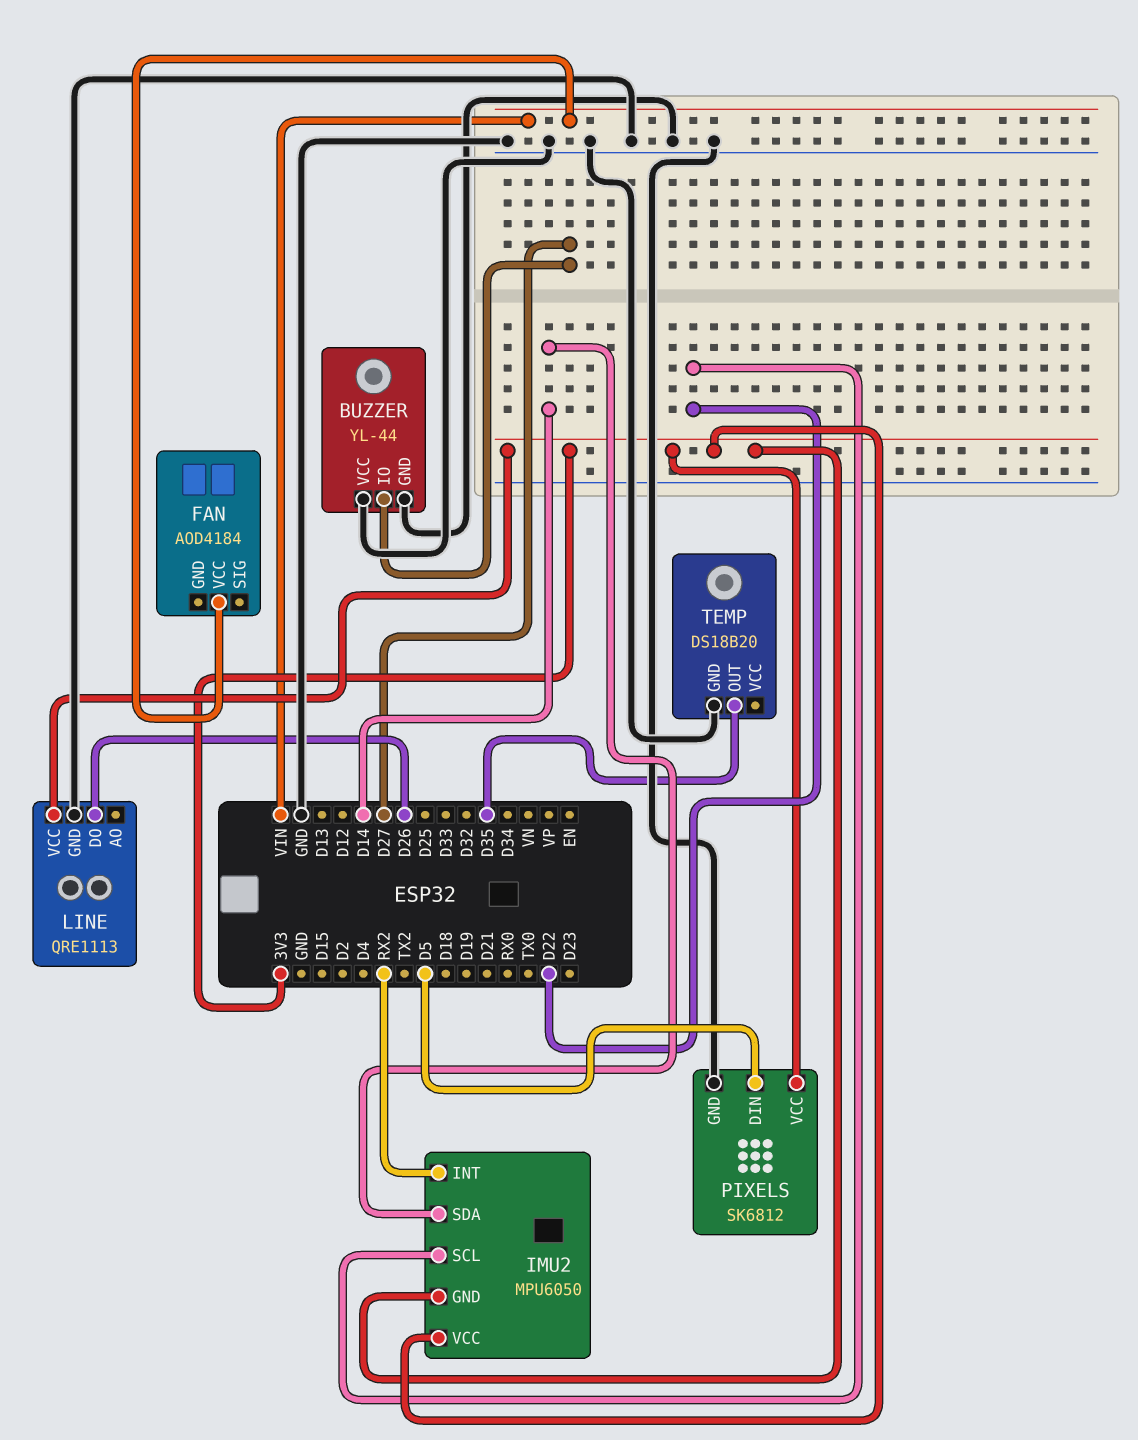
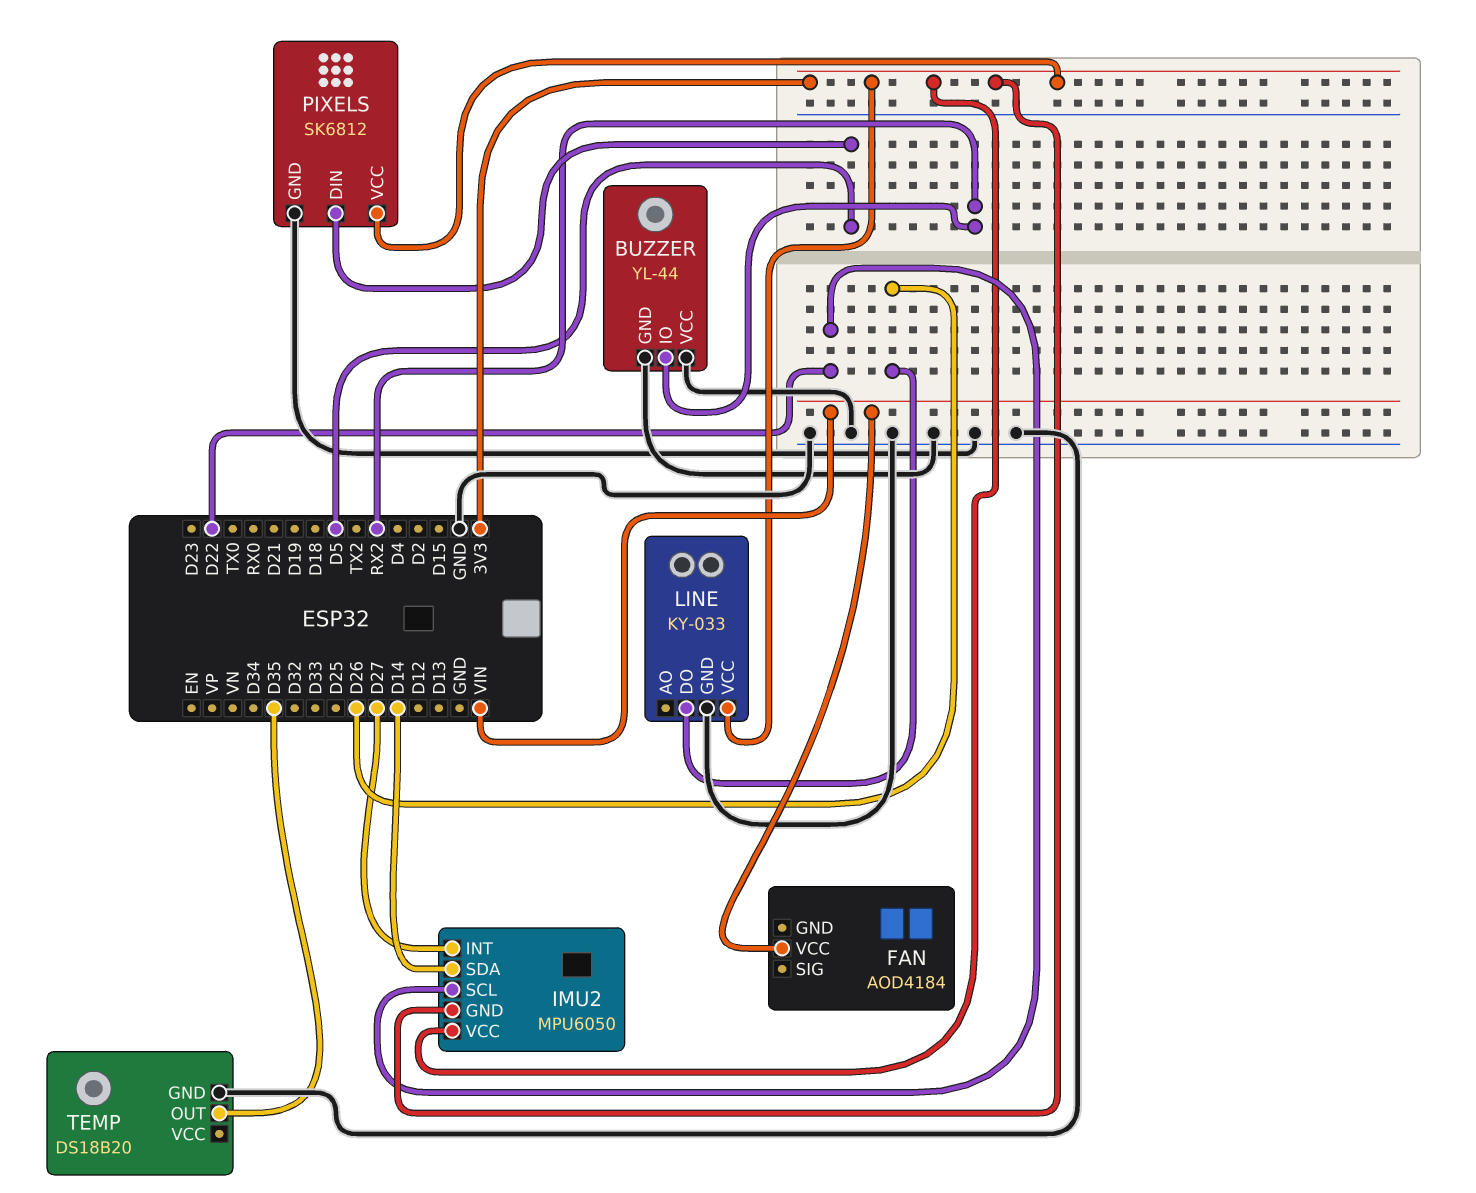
BUZZER pin IO: D27 -> RX2
IMU2 pin INT: RX2 -> D27
LINE: QRE1113 -> KY-033

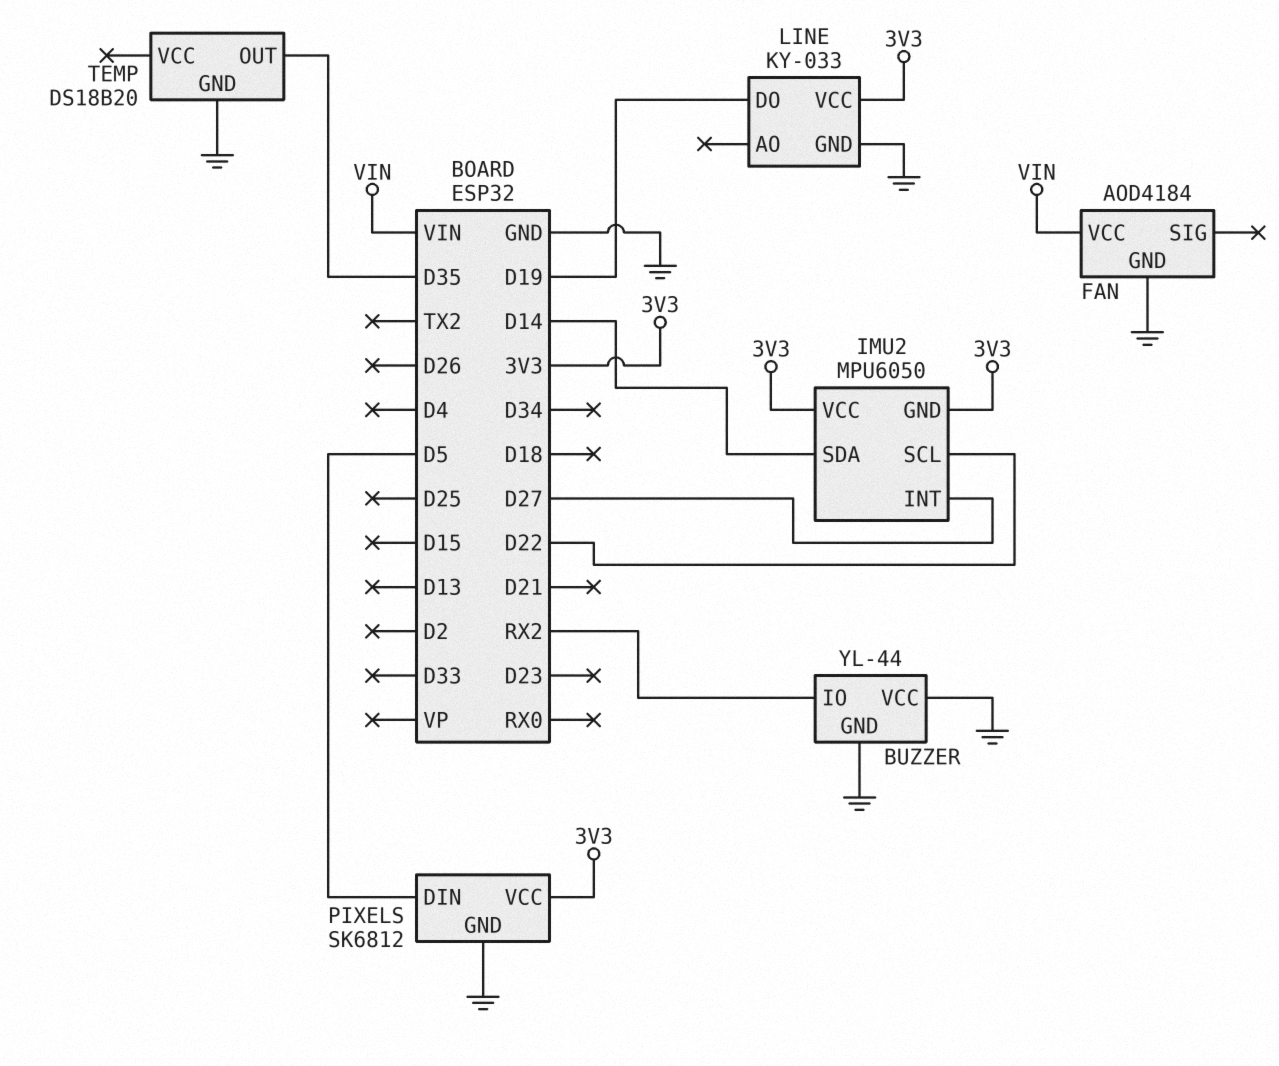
FAN pin GND: none -> GND
LINE pin DO: D26 -> D19

